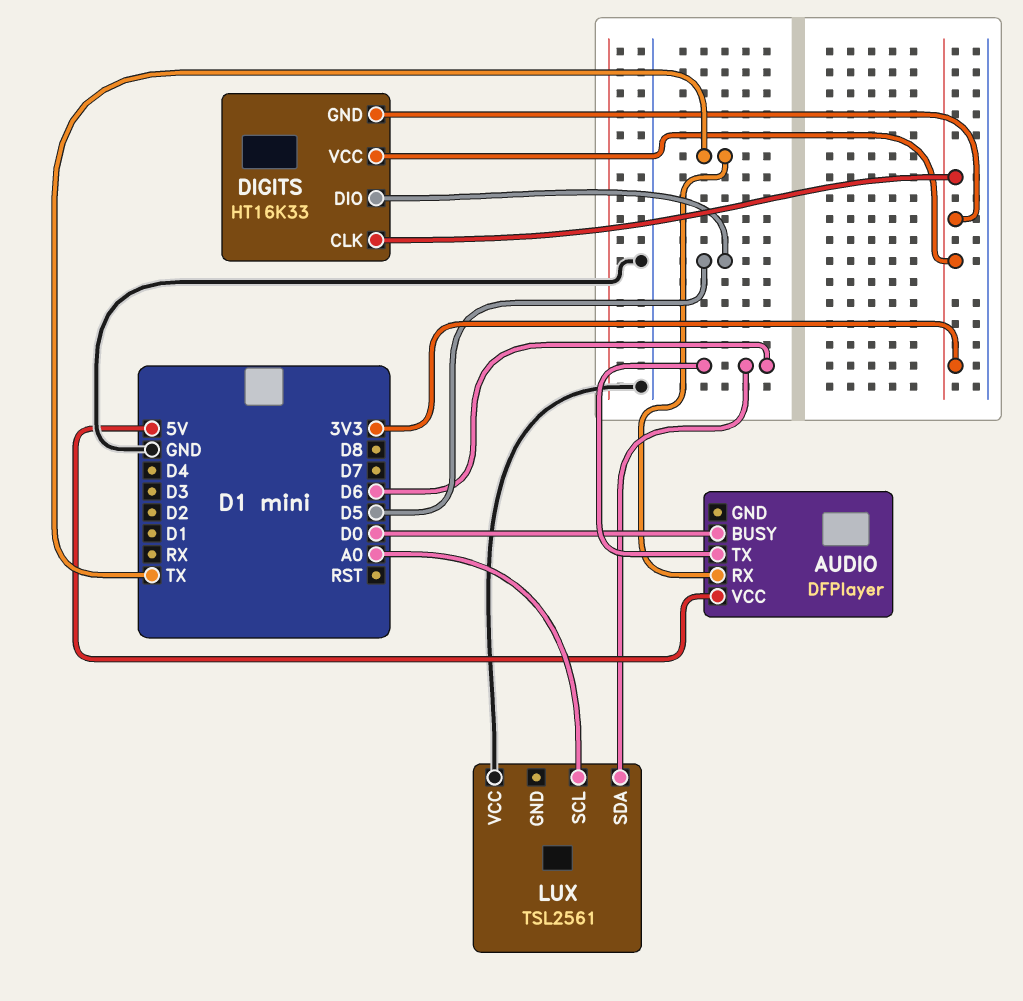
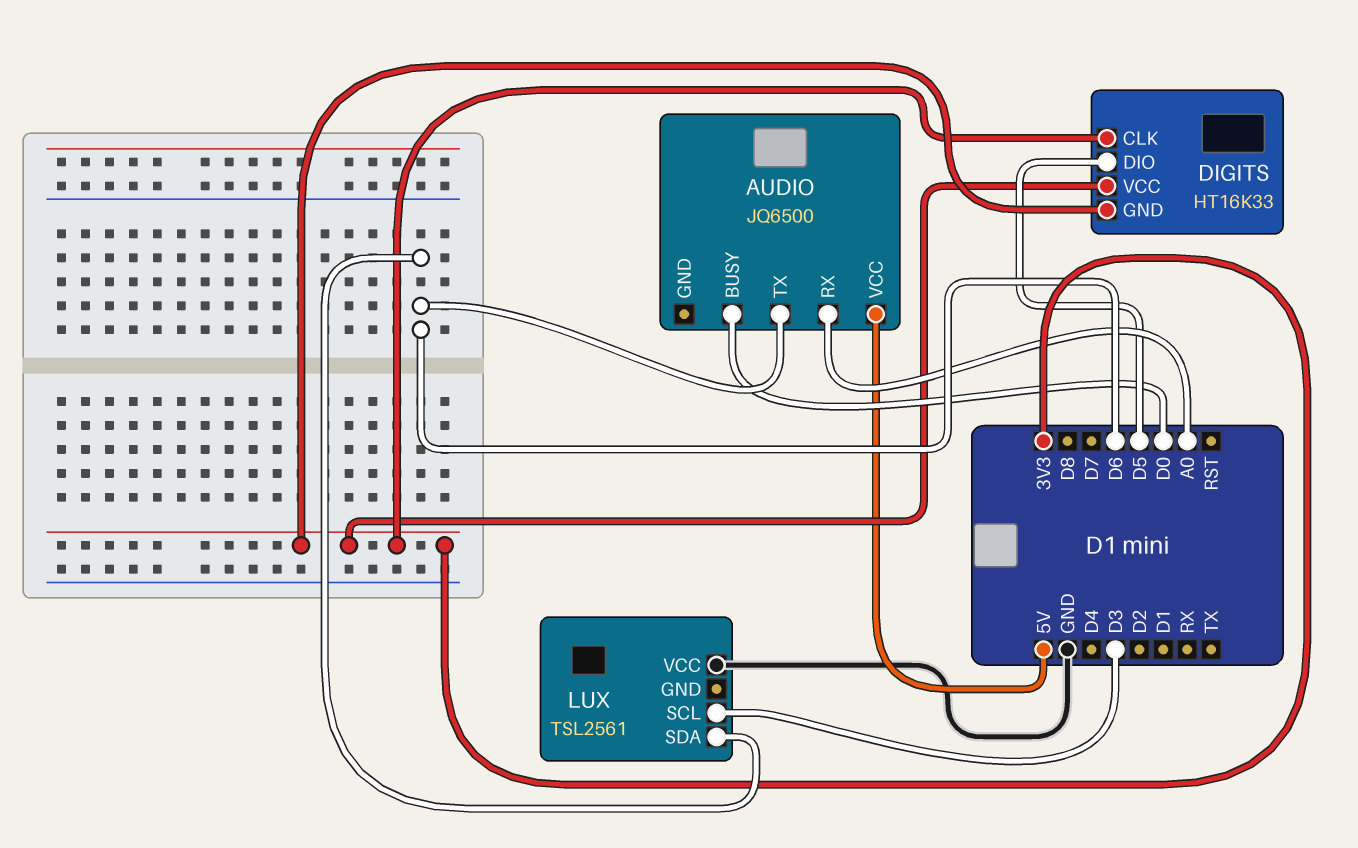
AUDIO: DFPlayer -> JQ6500
AUDIO pin RX: TX -> A0
LUX pin SCL: A0 -> D3

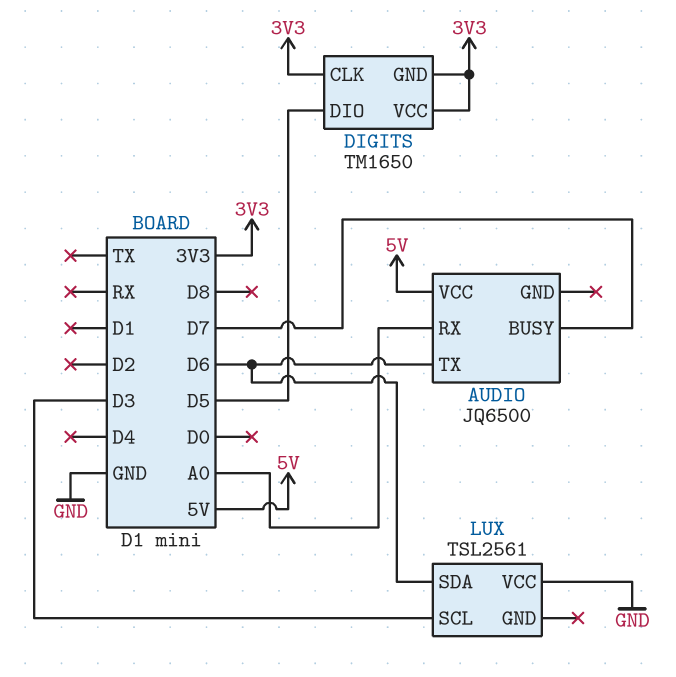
AUDIO pin BUSY: D0 -> D7
DIGITS: HT16K33 -> TM1650

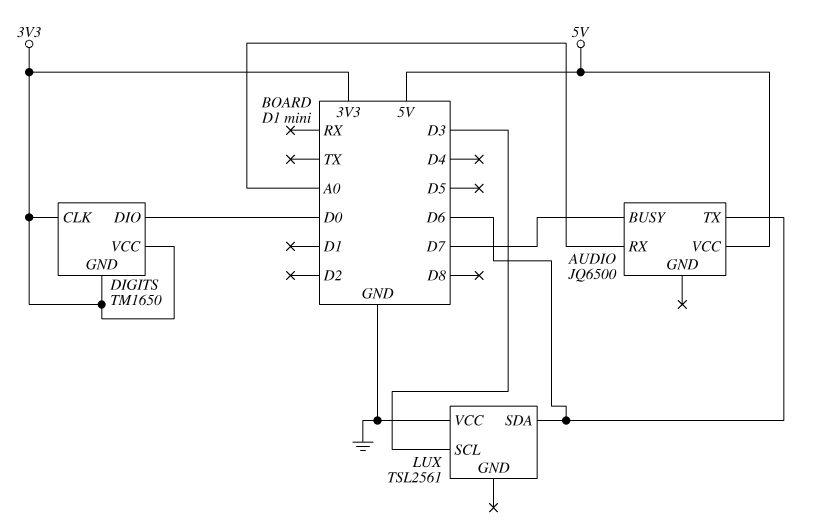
DIGITS pin DIO: D5 -> D0

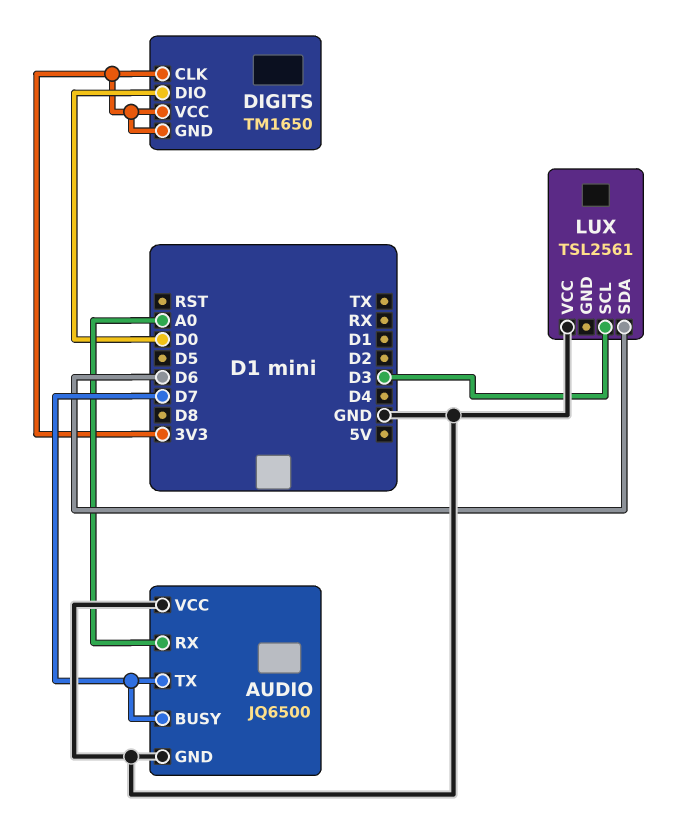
AUDIO pin GND: none -> GND
AUDIO pin TX: D6 -> D7
AUDIO pin VCC: 5V -> GND

